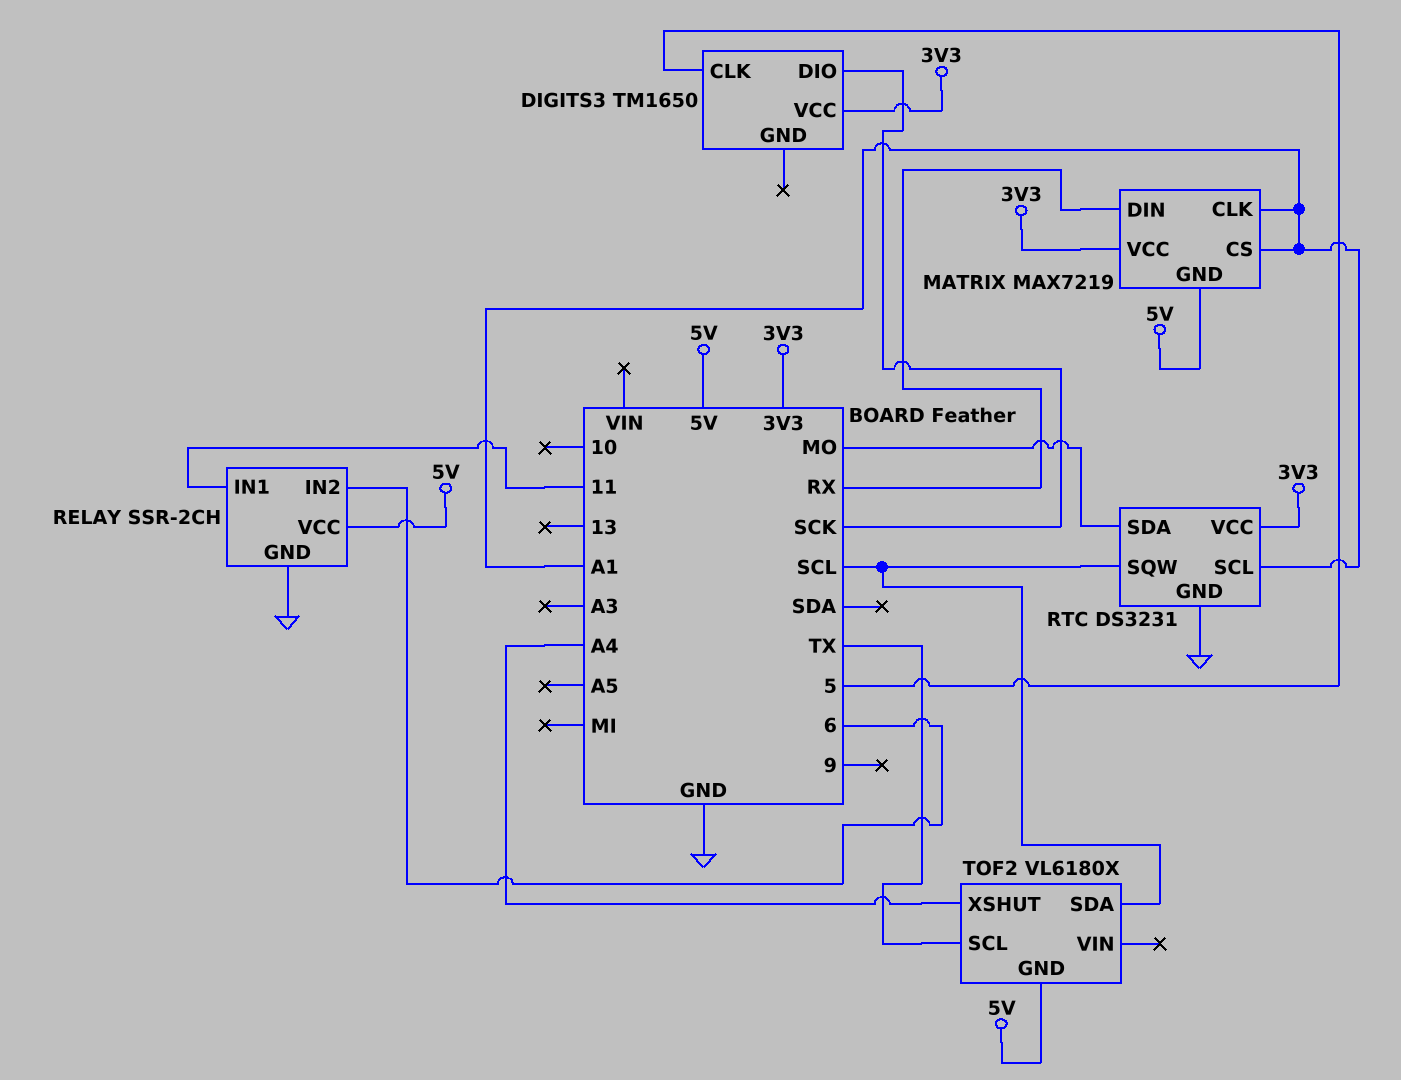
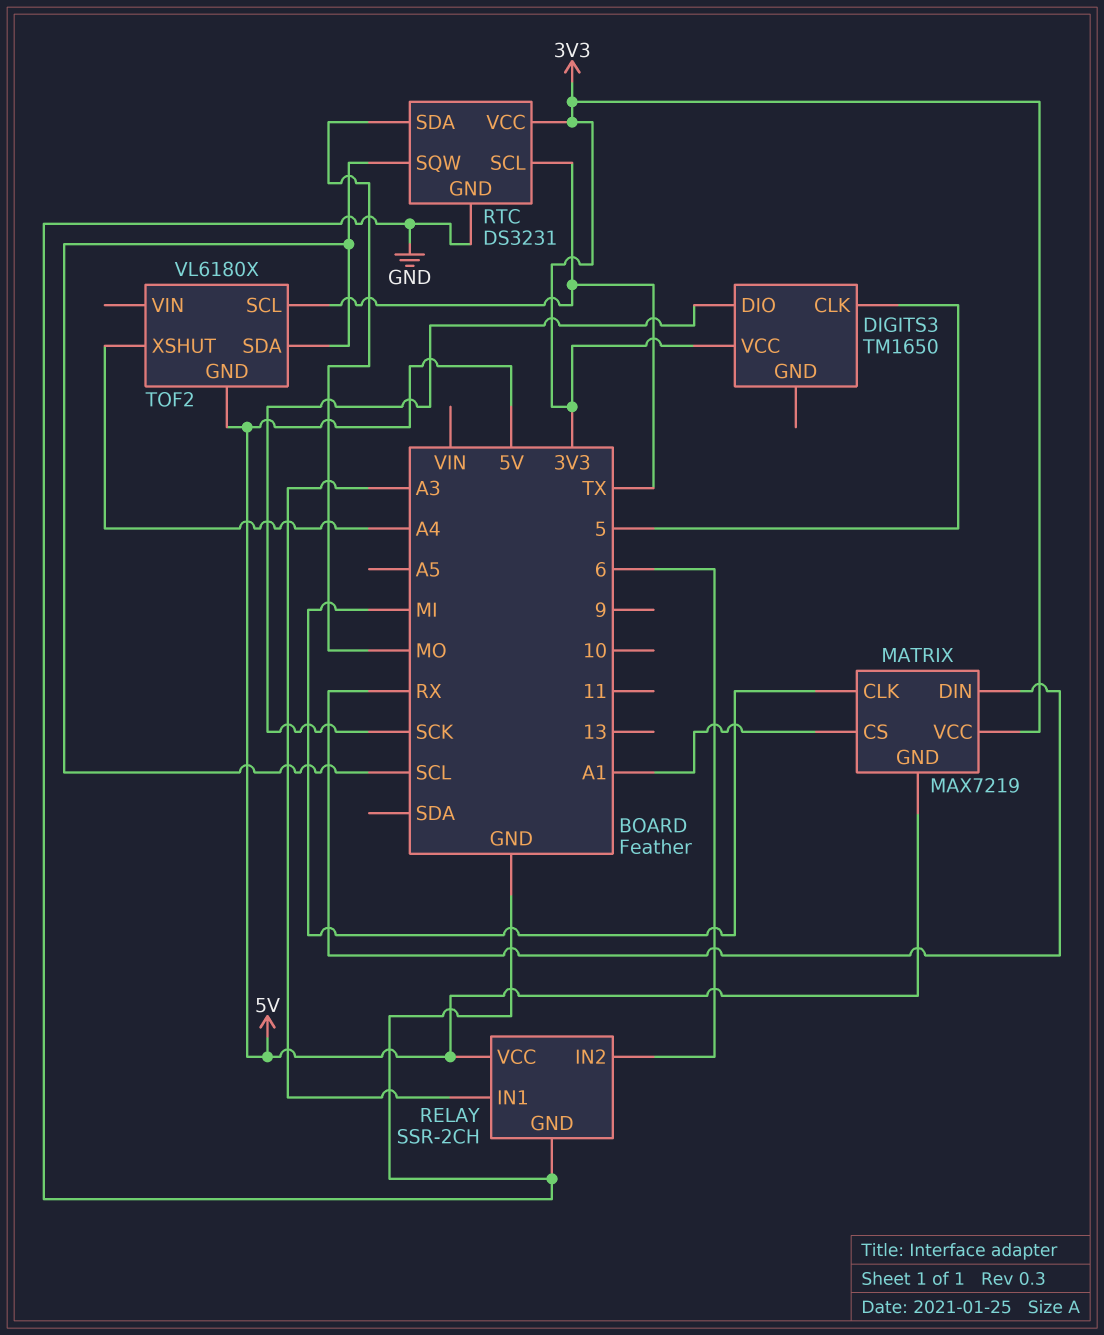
MATRIX pin CLK: A1 -> MI
RELAY pin IN1: 11 -> A3
RTC pin SCL: A1 -> TX

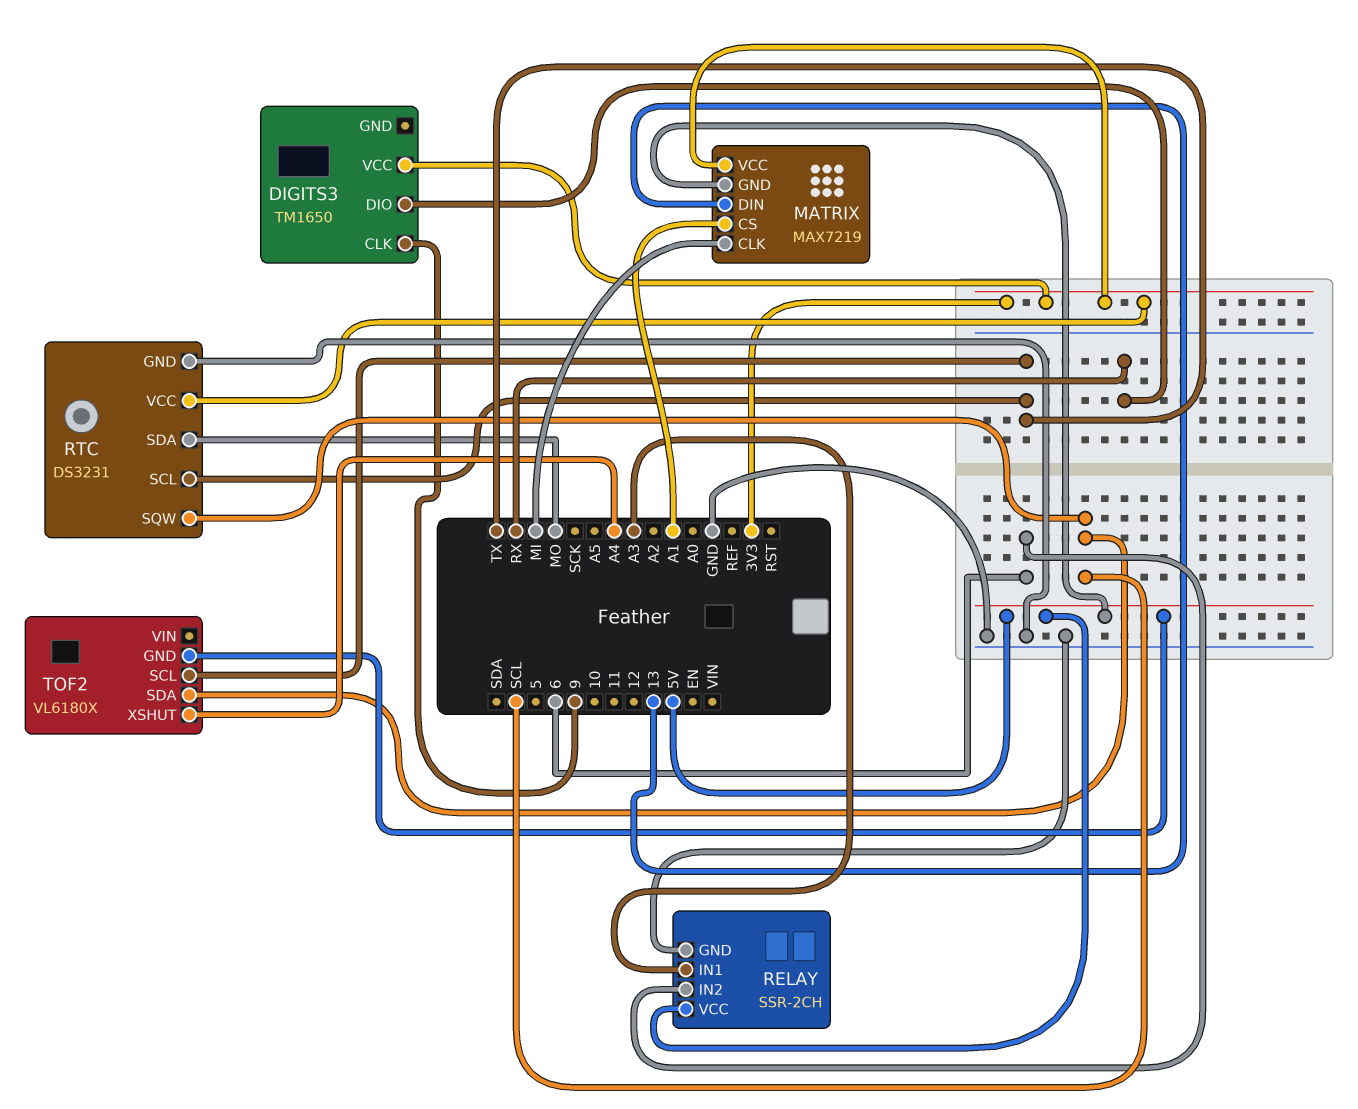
DIGITS3 pin CLK: 5 -> 9
DIGITS3 pin DIO: SCK -> RX
MATRIX pin DIN: RX -> 13

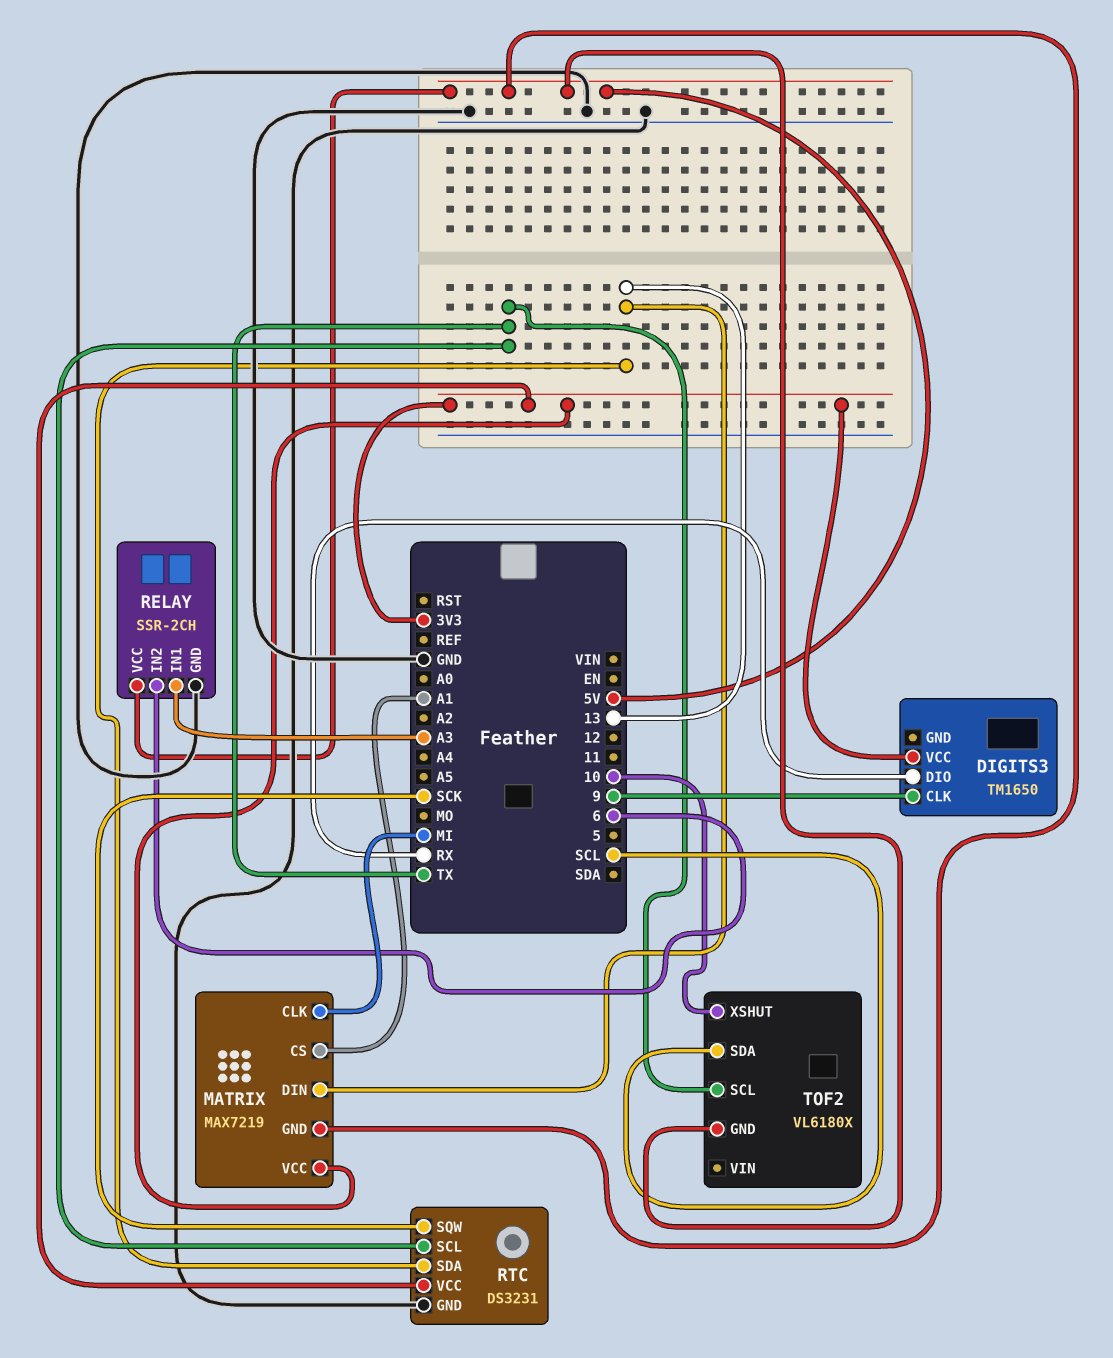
RTC pin SDA: MO -> 13
RTC pin SQW: SCL -> SCK
TOF2 pin XSHUT: A4 -> 10

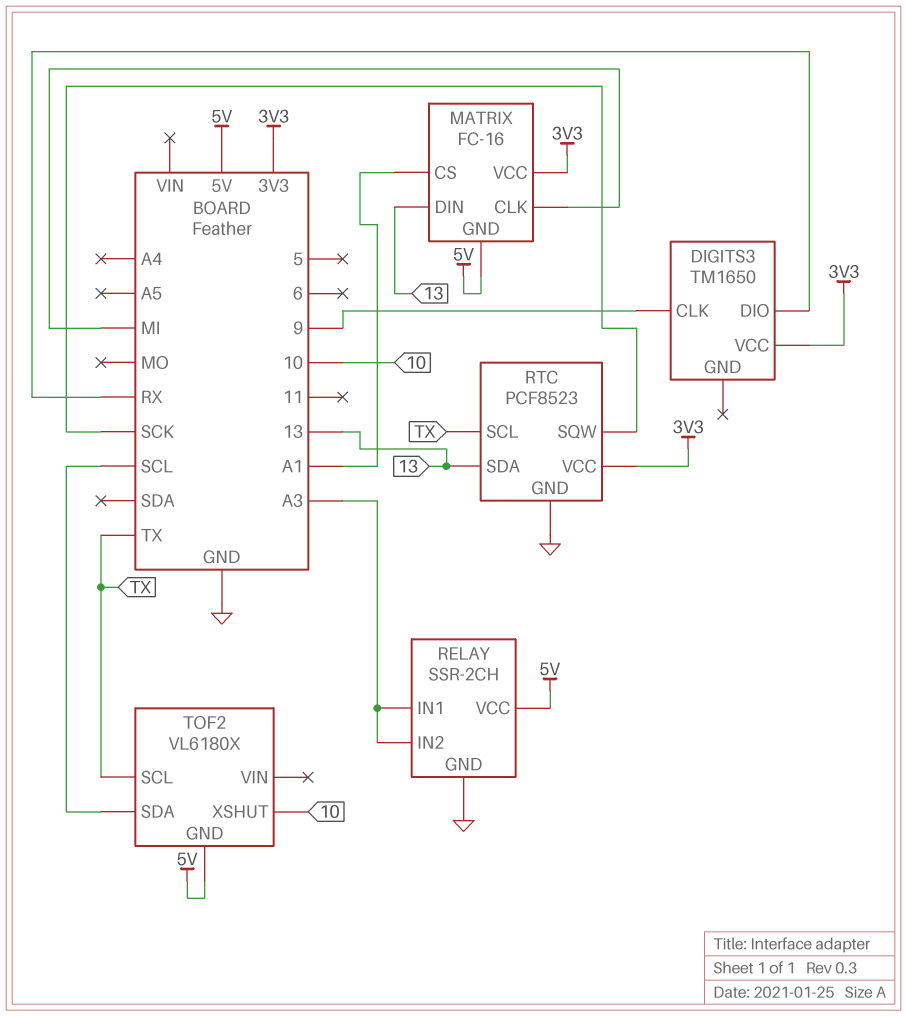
MATRIX: MAX7219 -> FC-16
RELAY pin IN2: 6 -> A3
RTC: DS3231 -> PCF8523

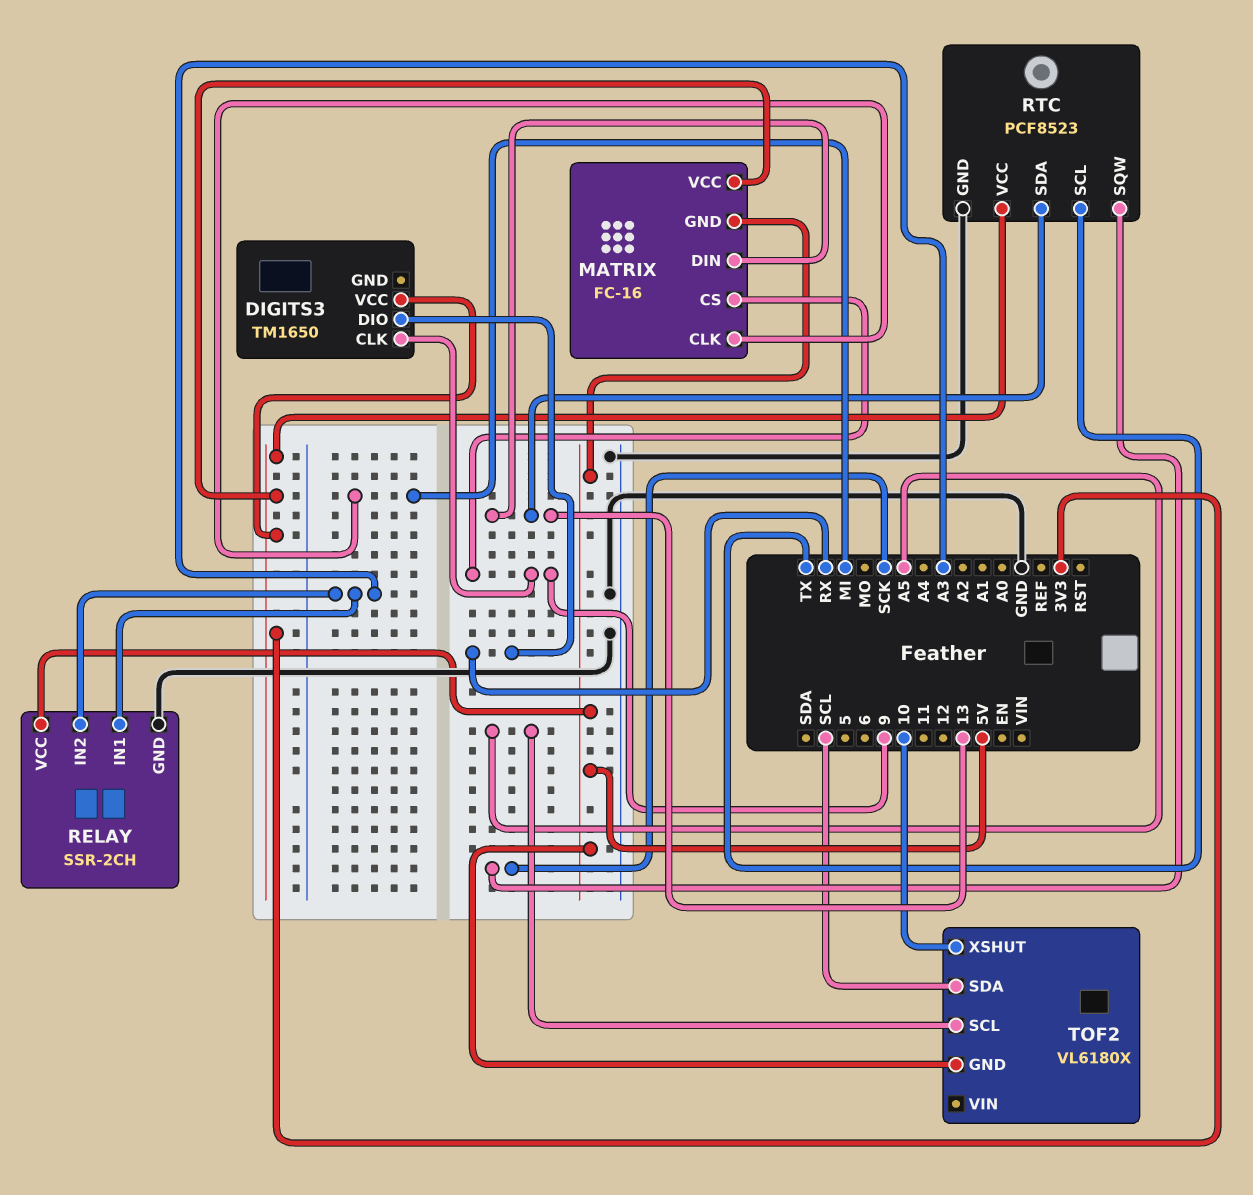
MATRIX pin CS: A1 -> 9
TOF2 pin SCL: TX -> A5

